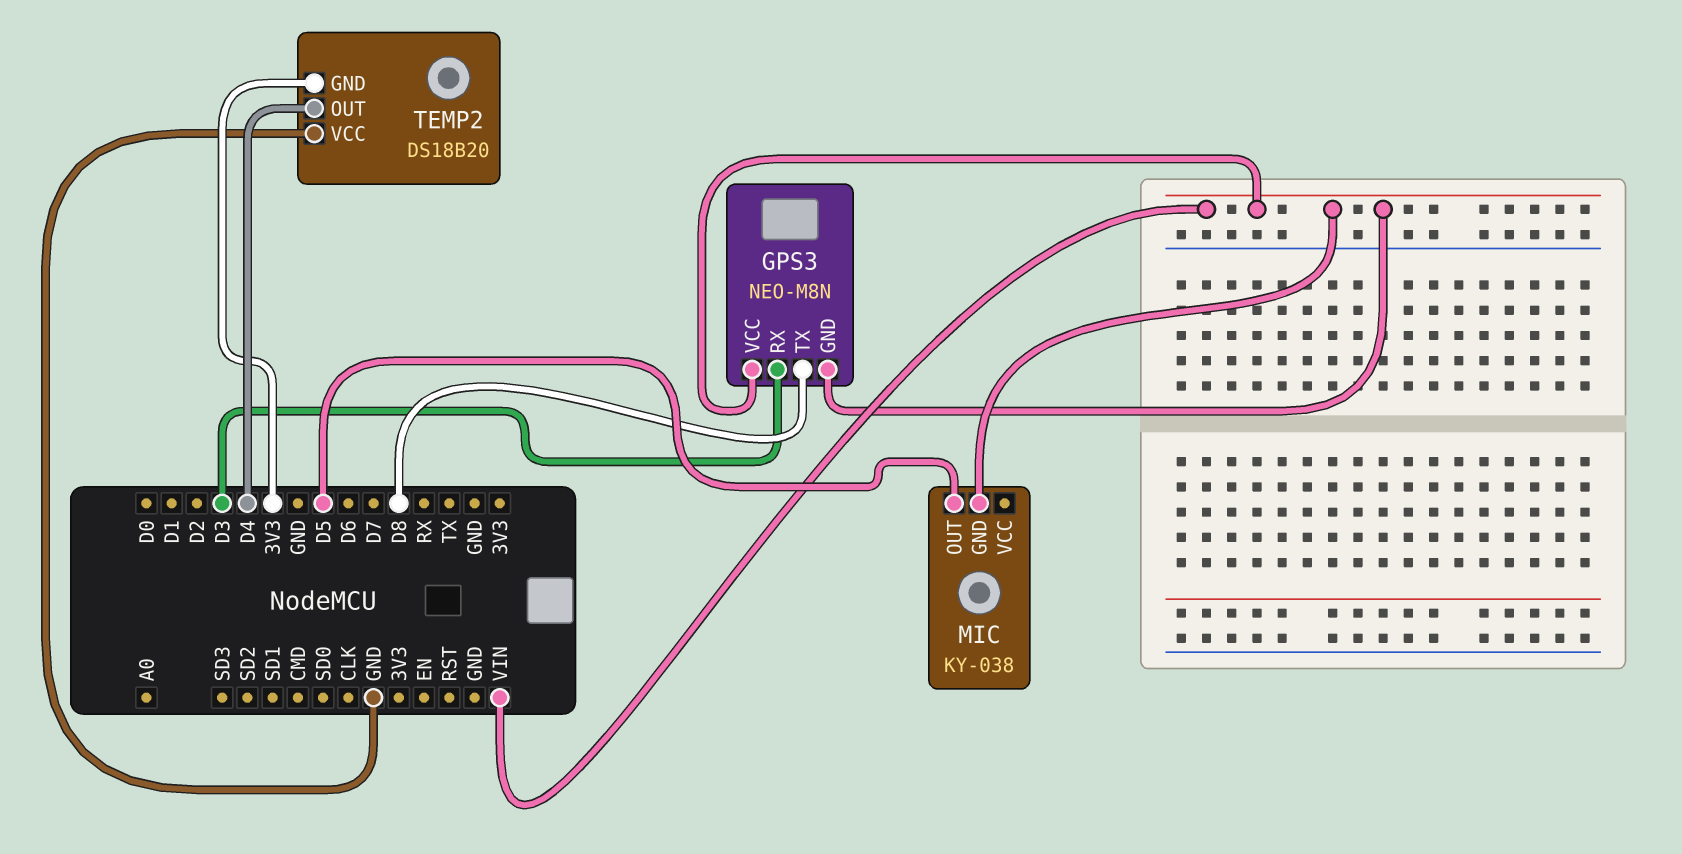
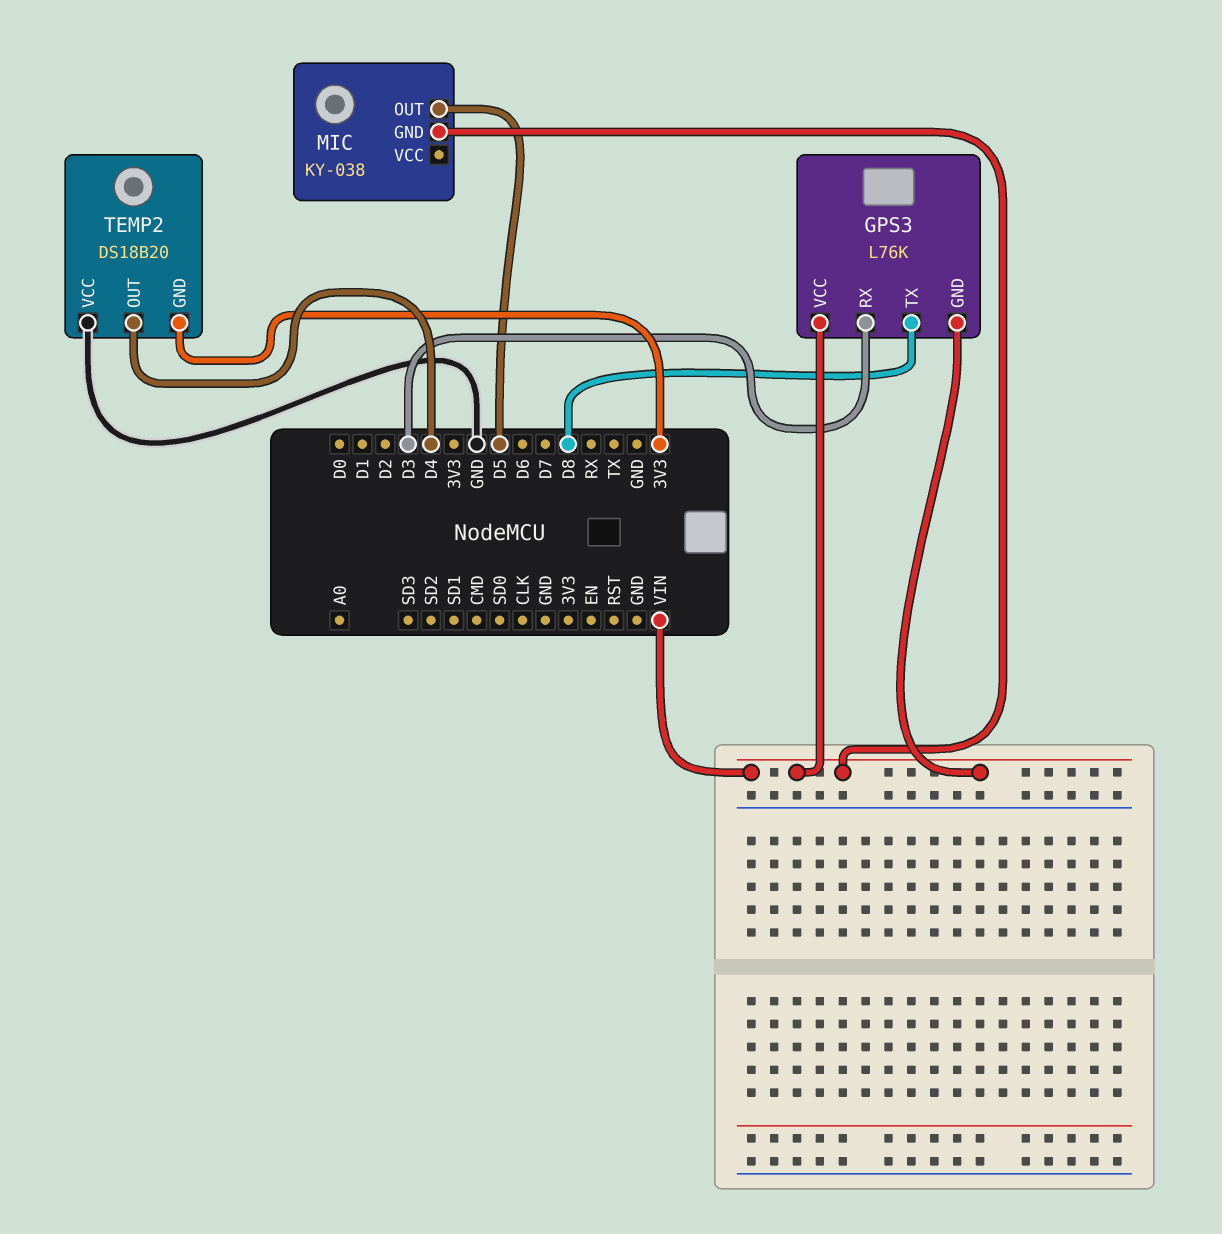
GPS3: NEO-M8N -> L76K

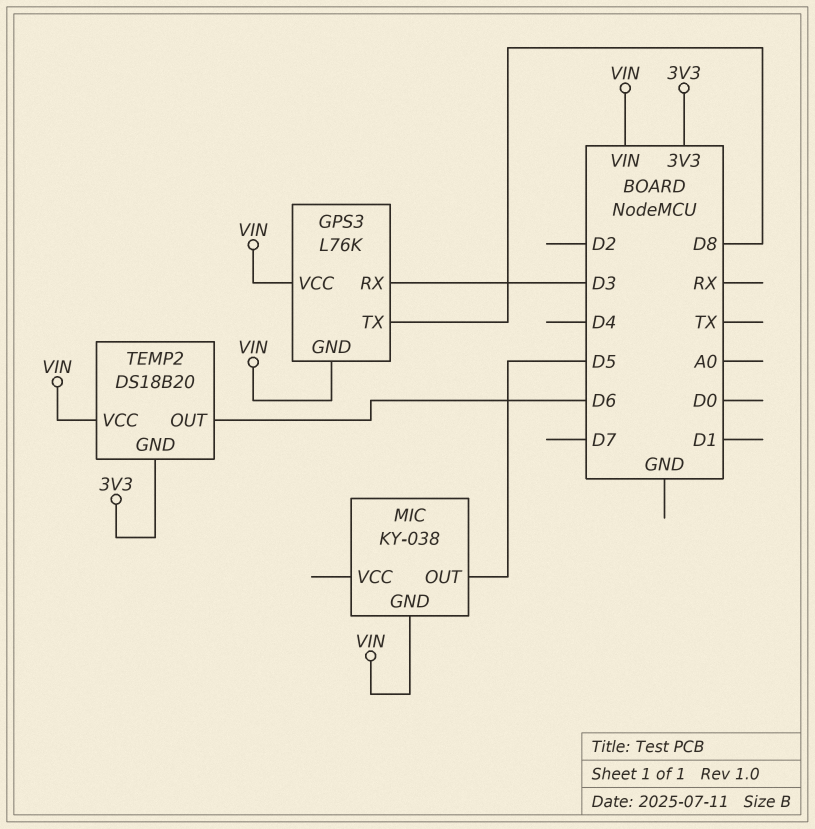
TEMP2 pin OUT: D4 -> D6
TEMP2 pin VCC: GND -> VIN

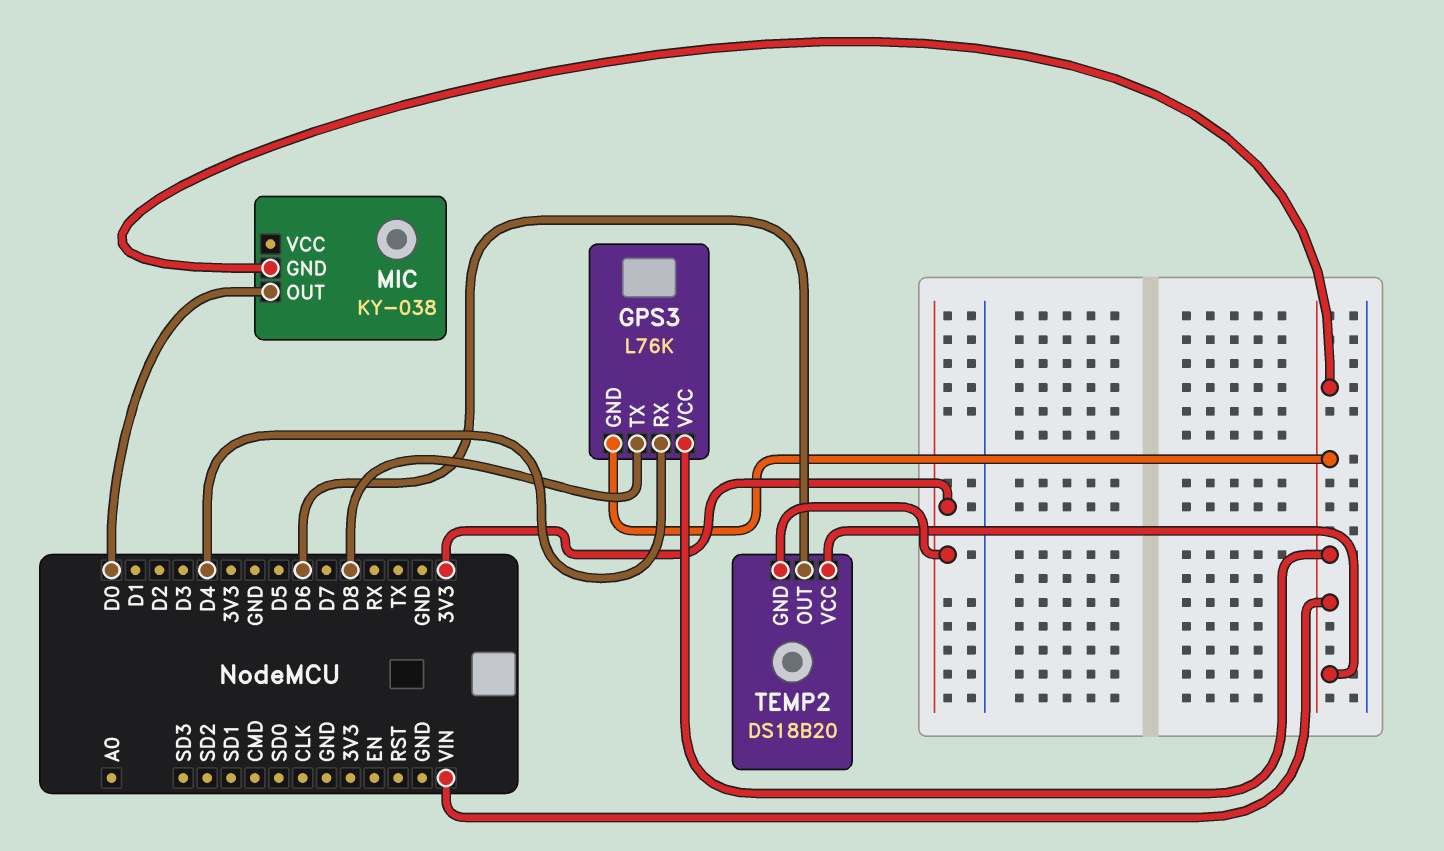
GPS3 pin RX: D3 -> D4
MIC pin OUT: D5 -> D0

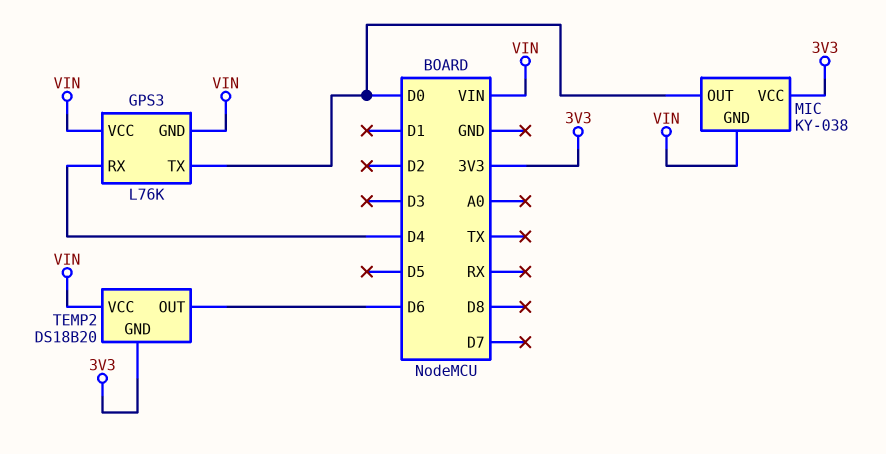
GPS3 pin TX: D8 -> D0
MIC pin VCC: none -> 3V3

